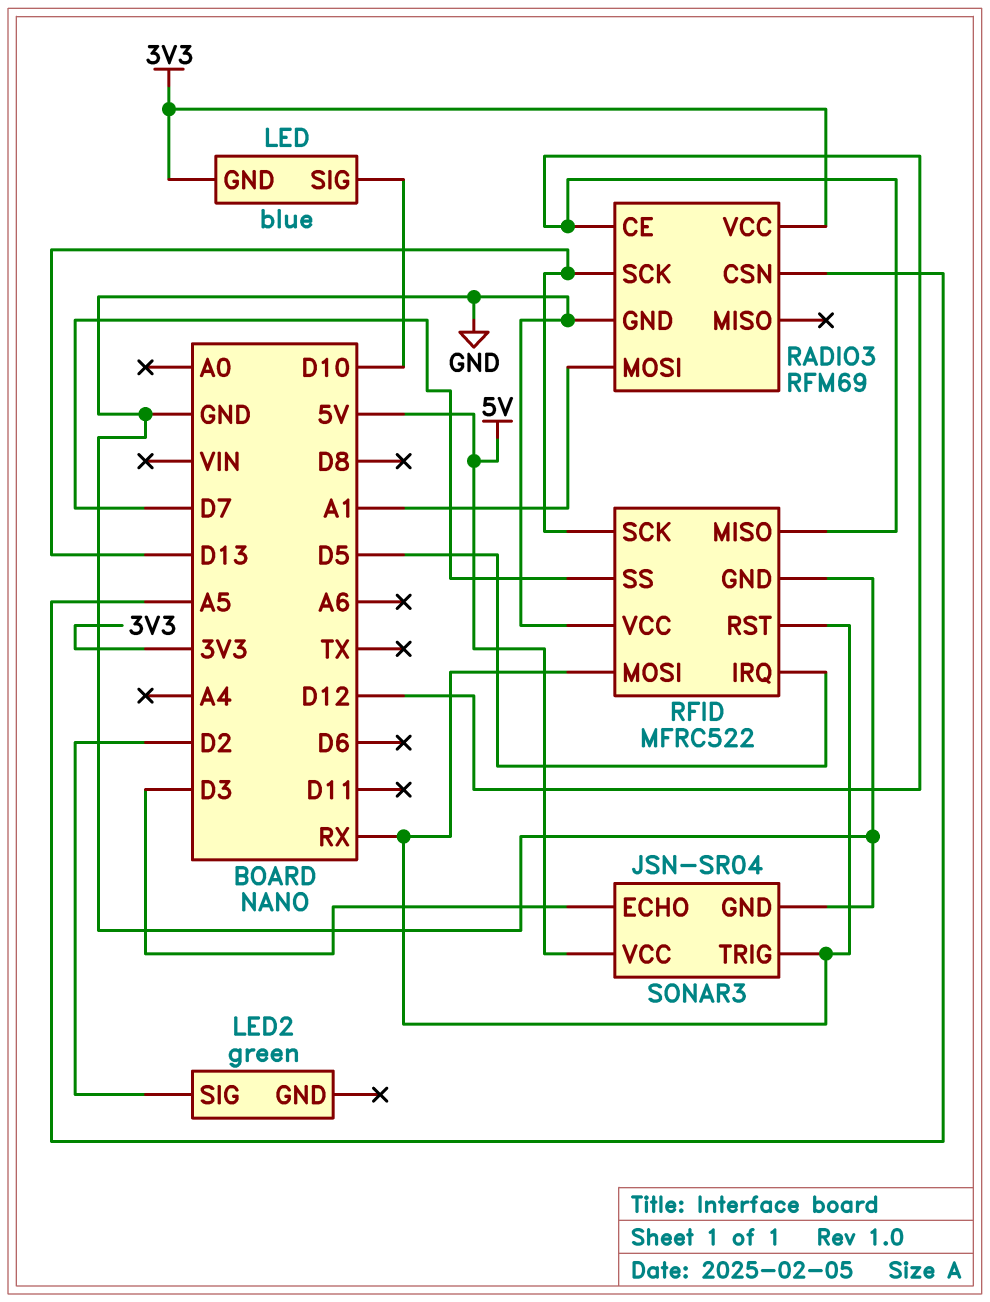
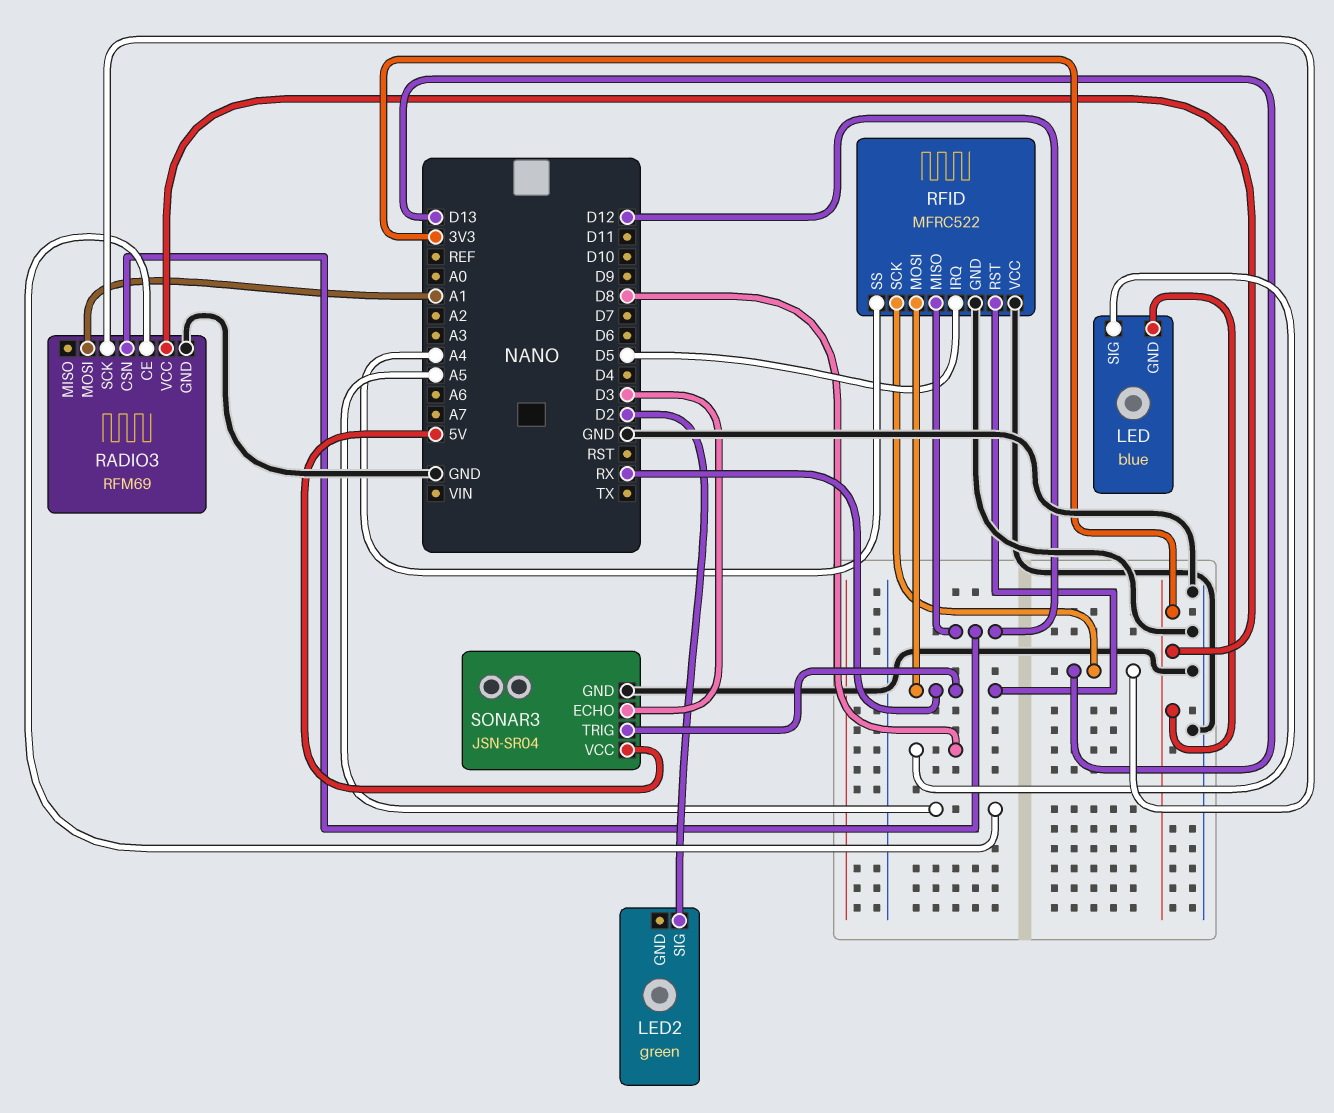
LED pin SIG: D10 -> D8
RADIO3 pin CE: D12 -> A5
RADIO3 pin CSN: A5 -> D12
RFID pin SS: D7 -> A4

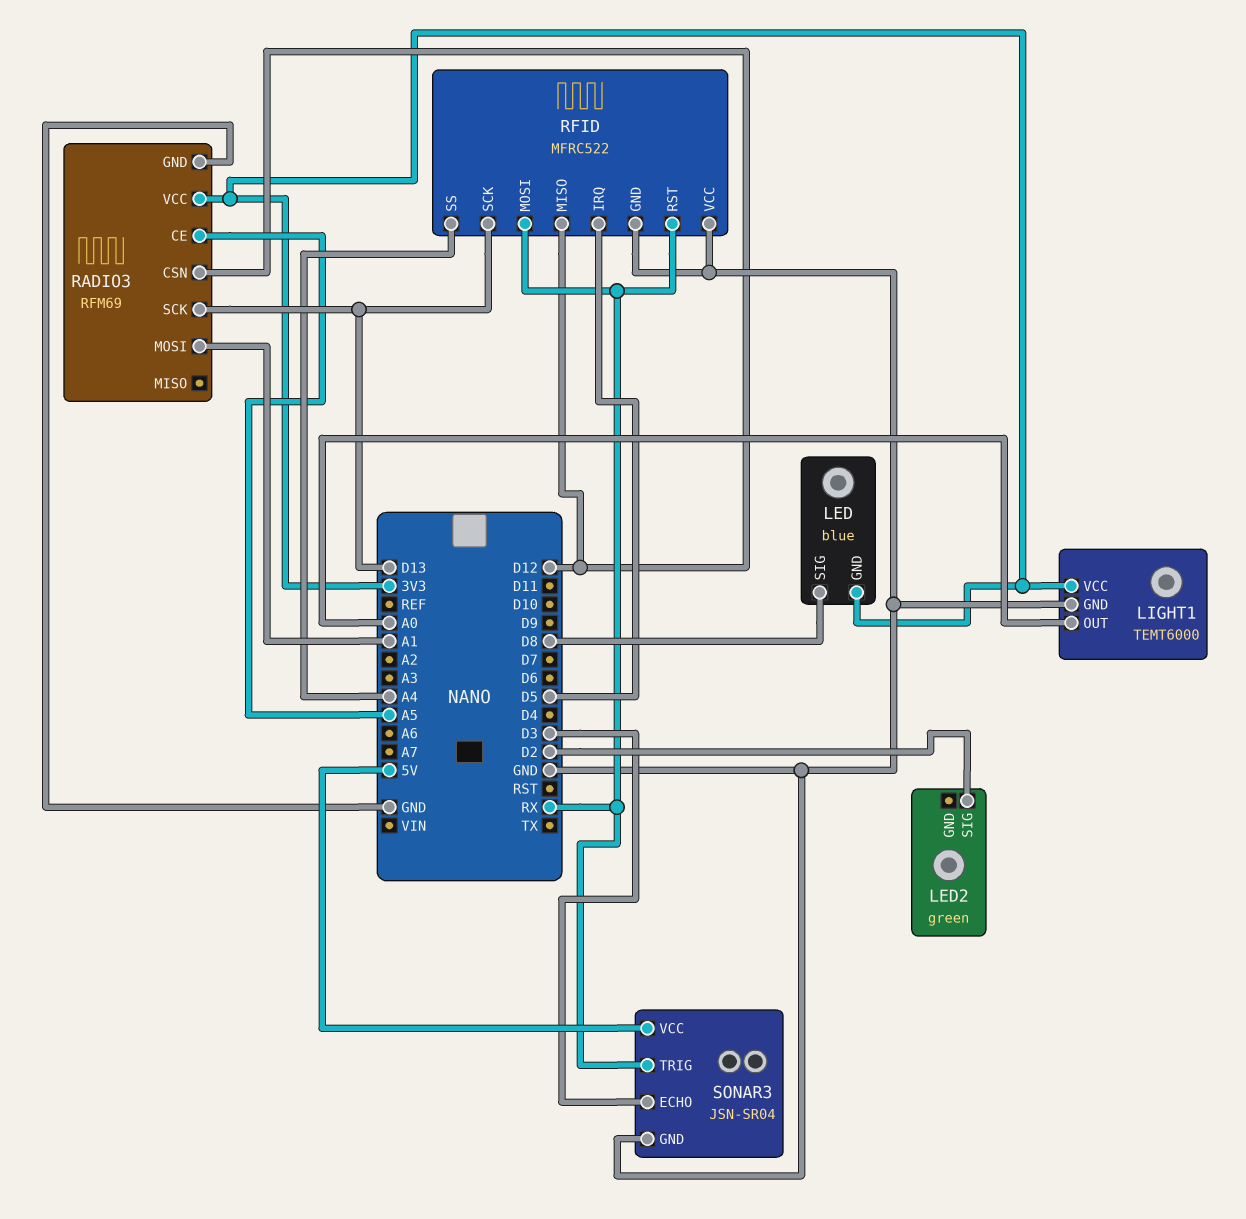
LIGHT1: none -> TEMT6000
LIGHT1 pin GND: none -> GND
LIGHT1 pin OUT: none -> A0
LIGHT1 pin VCC: none -> 3V3

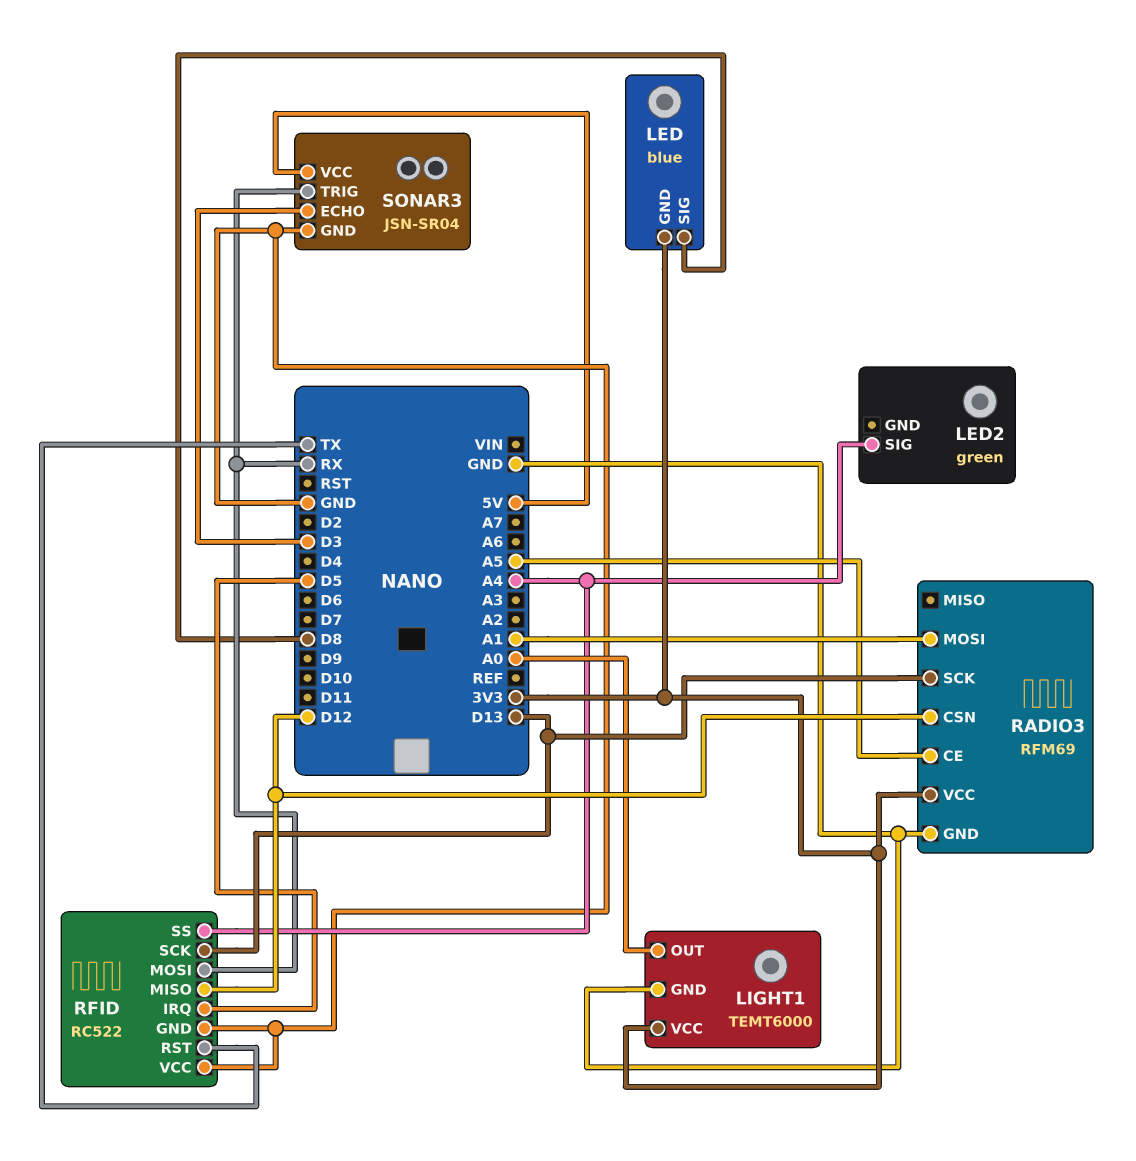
LED2 pin SIG: D2 -> A4
RFID: MFRC522 -> RC522
RFID pin RST: RX -> TX

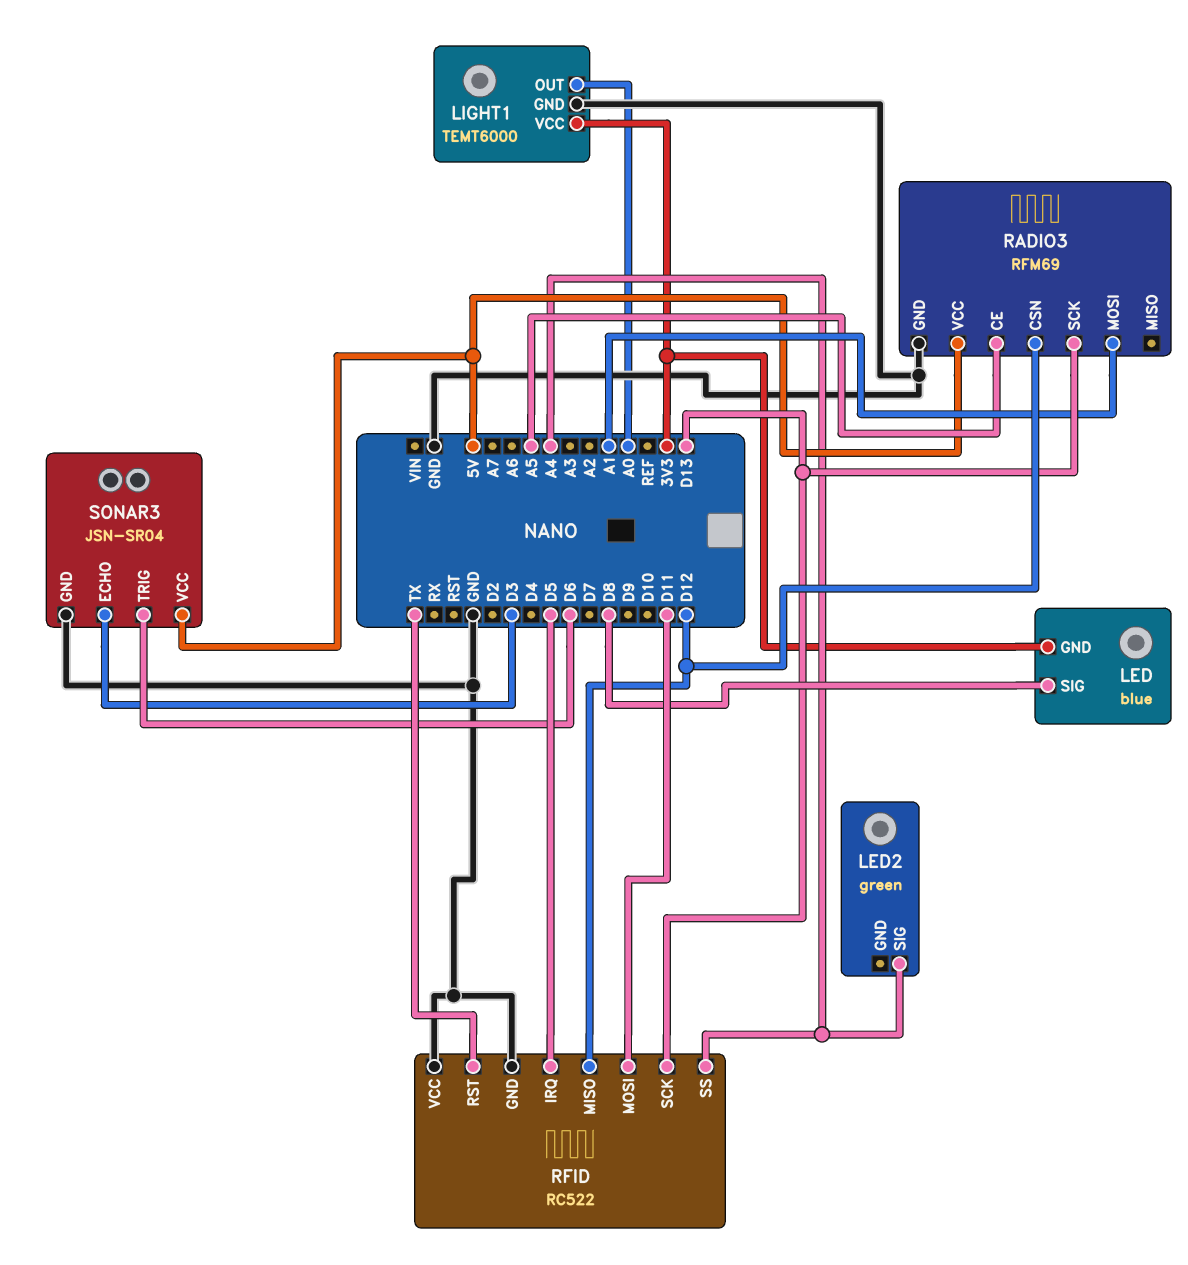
RADIO3 pin VCC: 3V3 -> 5V
RFID pin MOSI: RX -> D11
SONAR3 pin TRIG: RX -> D6

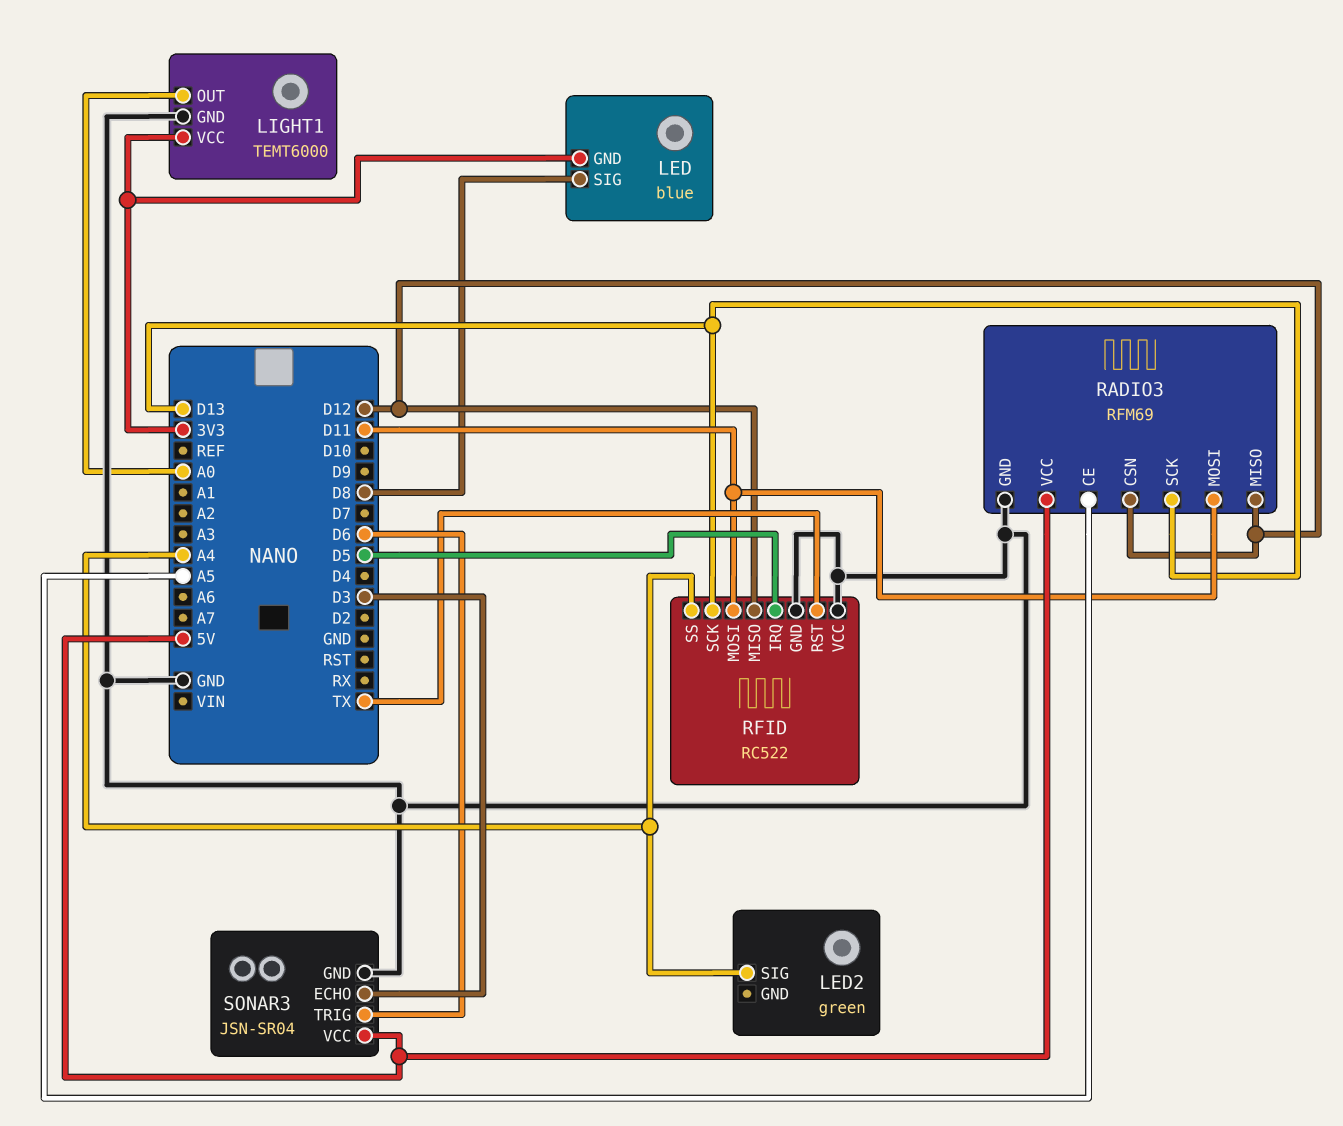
RADIO3 pin MISO: none -> D12
RADIO3 pin MOSI: A1 -> D11

